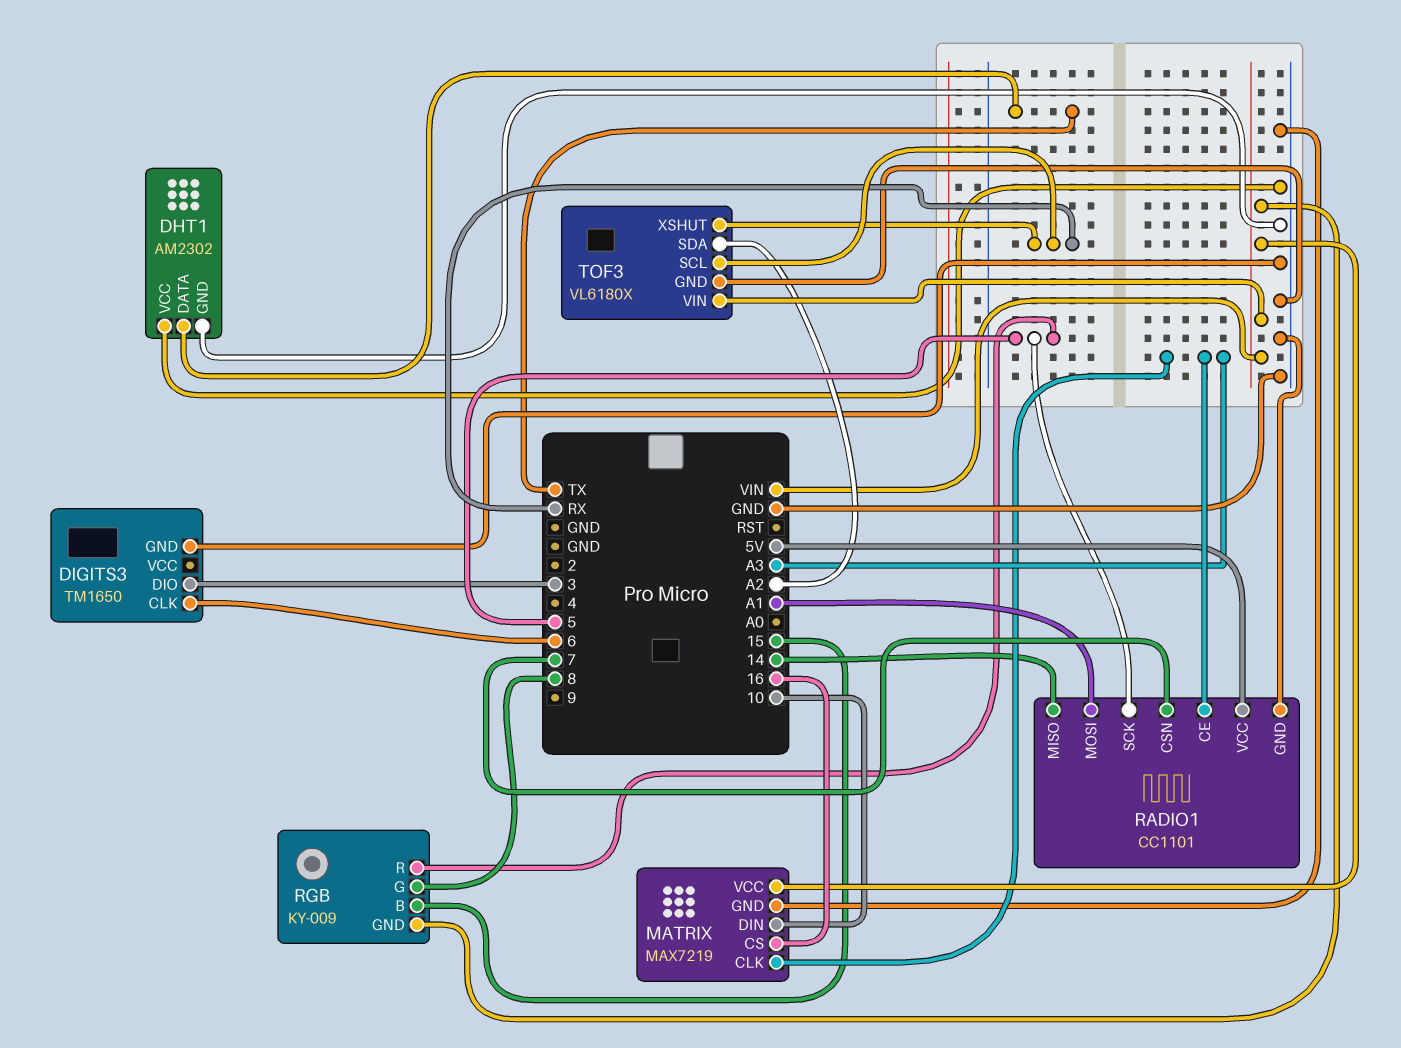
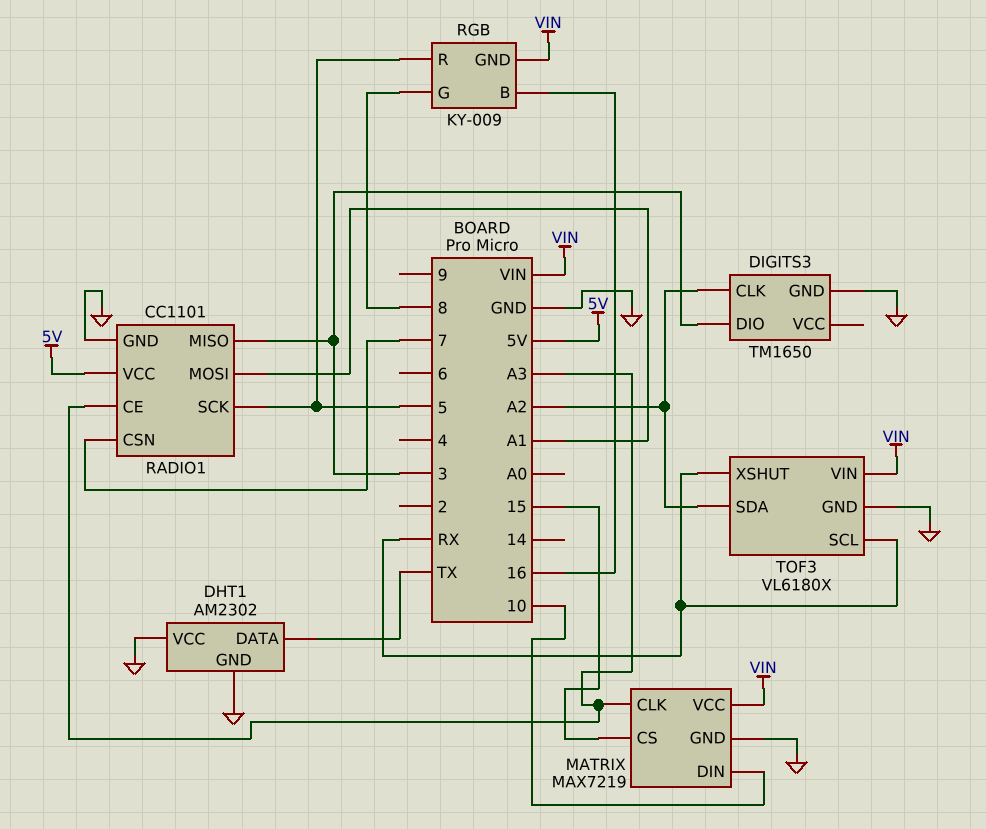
DIGITS3 pin CLK: 6 -> A2
MATRIX pin CS: 16 -> 15
RADIO1 pin MISO: 14 -> 3
RGB pin B: 15 -> 16

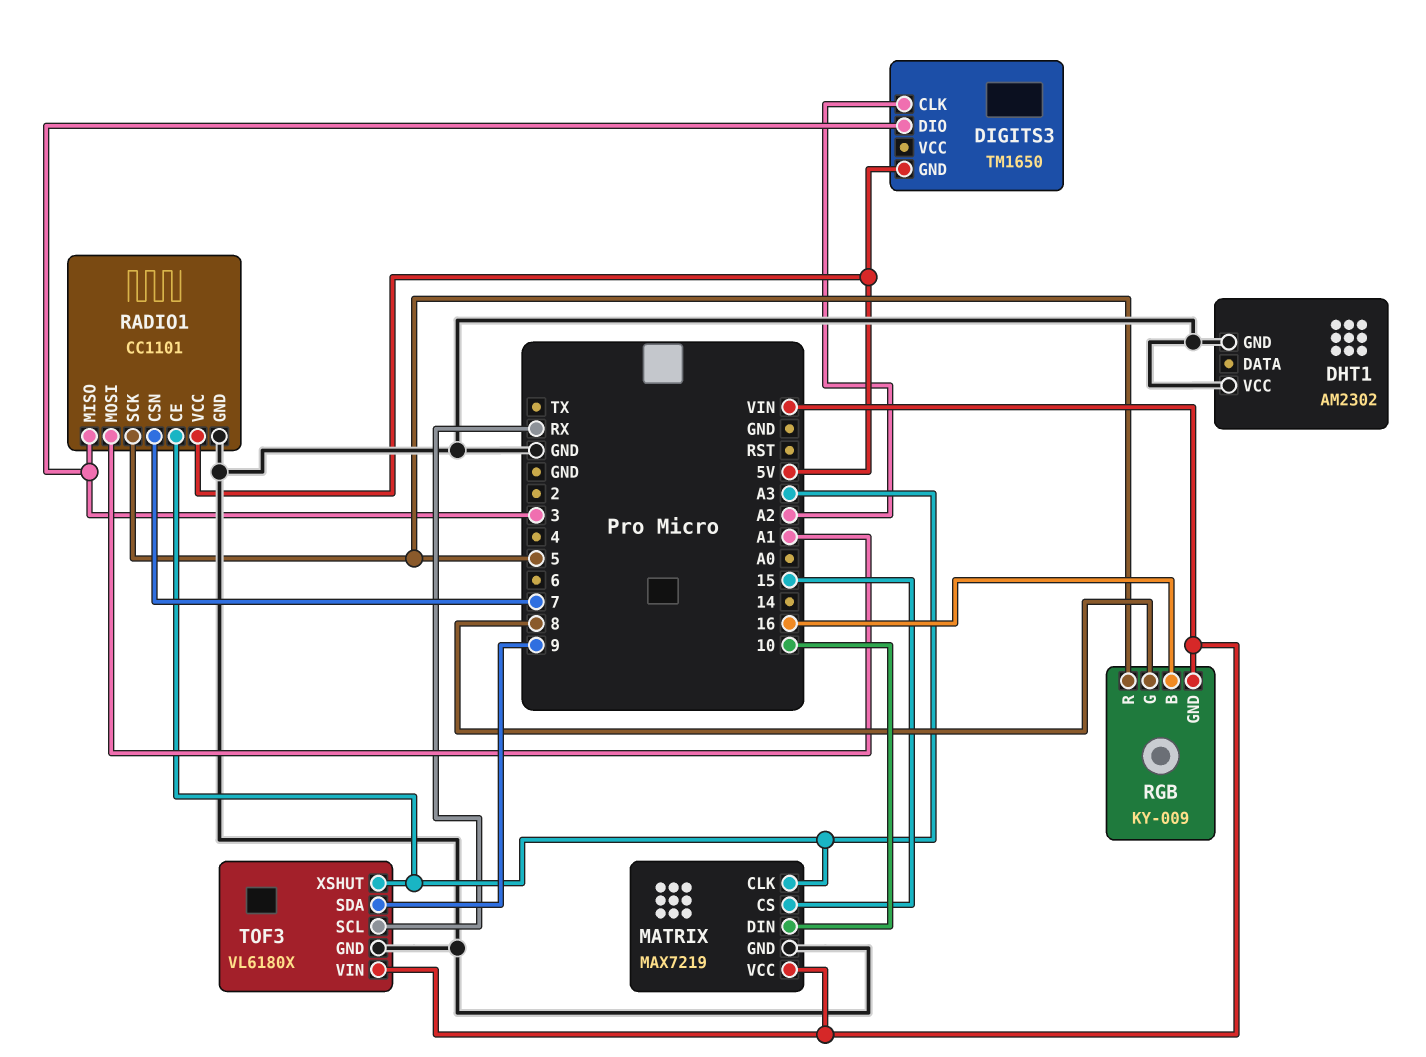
DHT1 pin DATA: TX -> none
DIGITS3 pin GND: GND -> 5V
TOF3 pin SDA: A2 -> 9
TOF3 pin XSHUT: RX -> A3

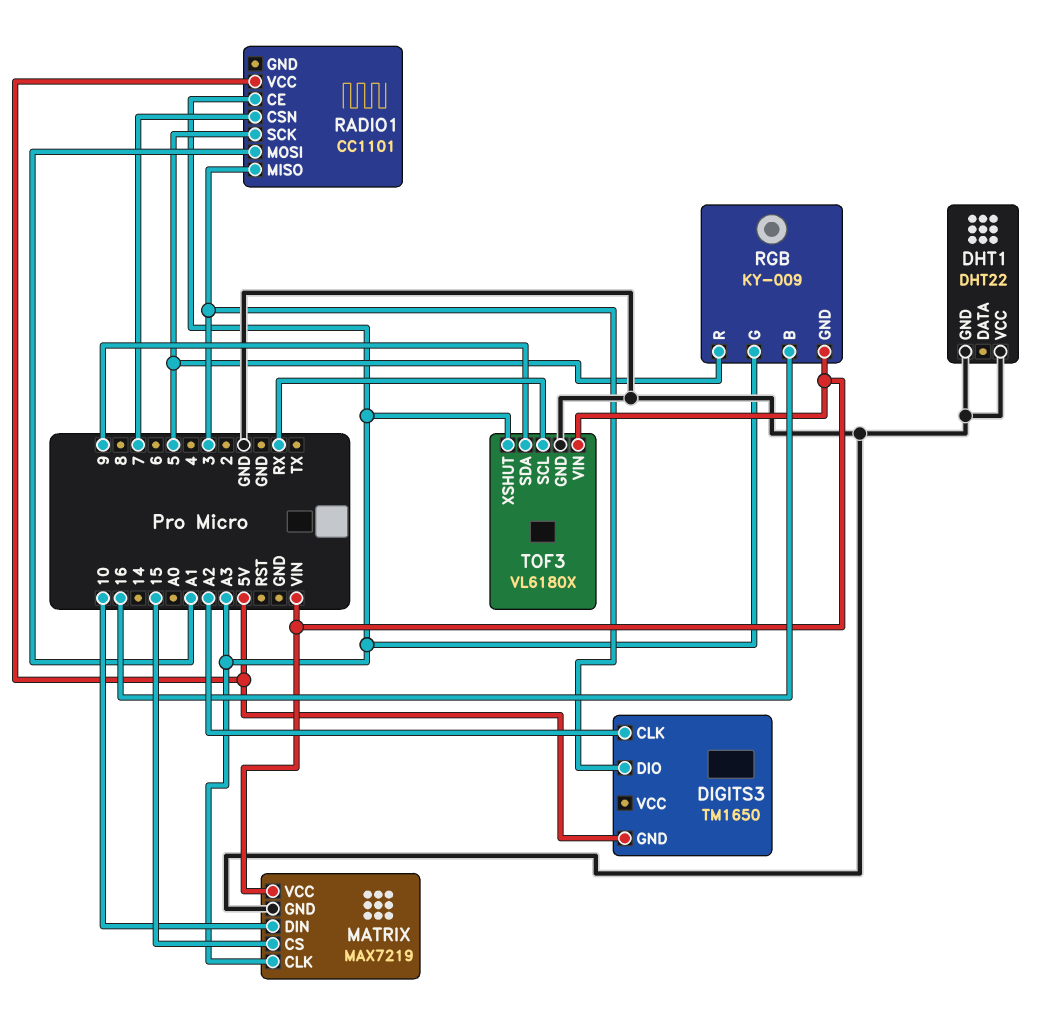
DHT1: AM2302 -> DHT22
RADIO1 pin GND: GND -> none
RGB pin G: 8 -> A3

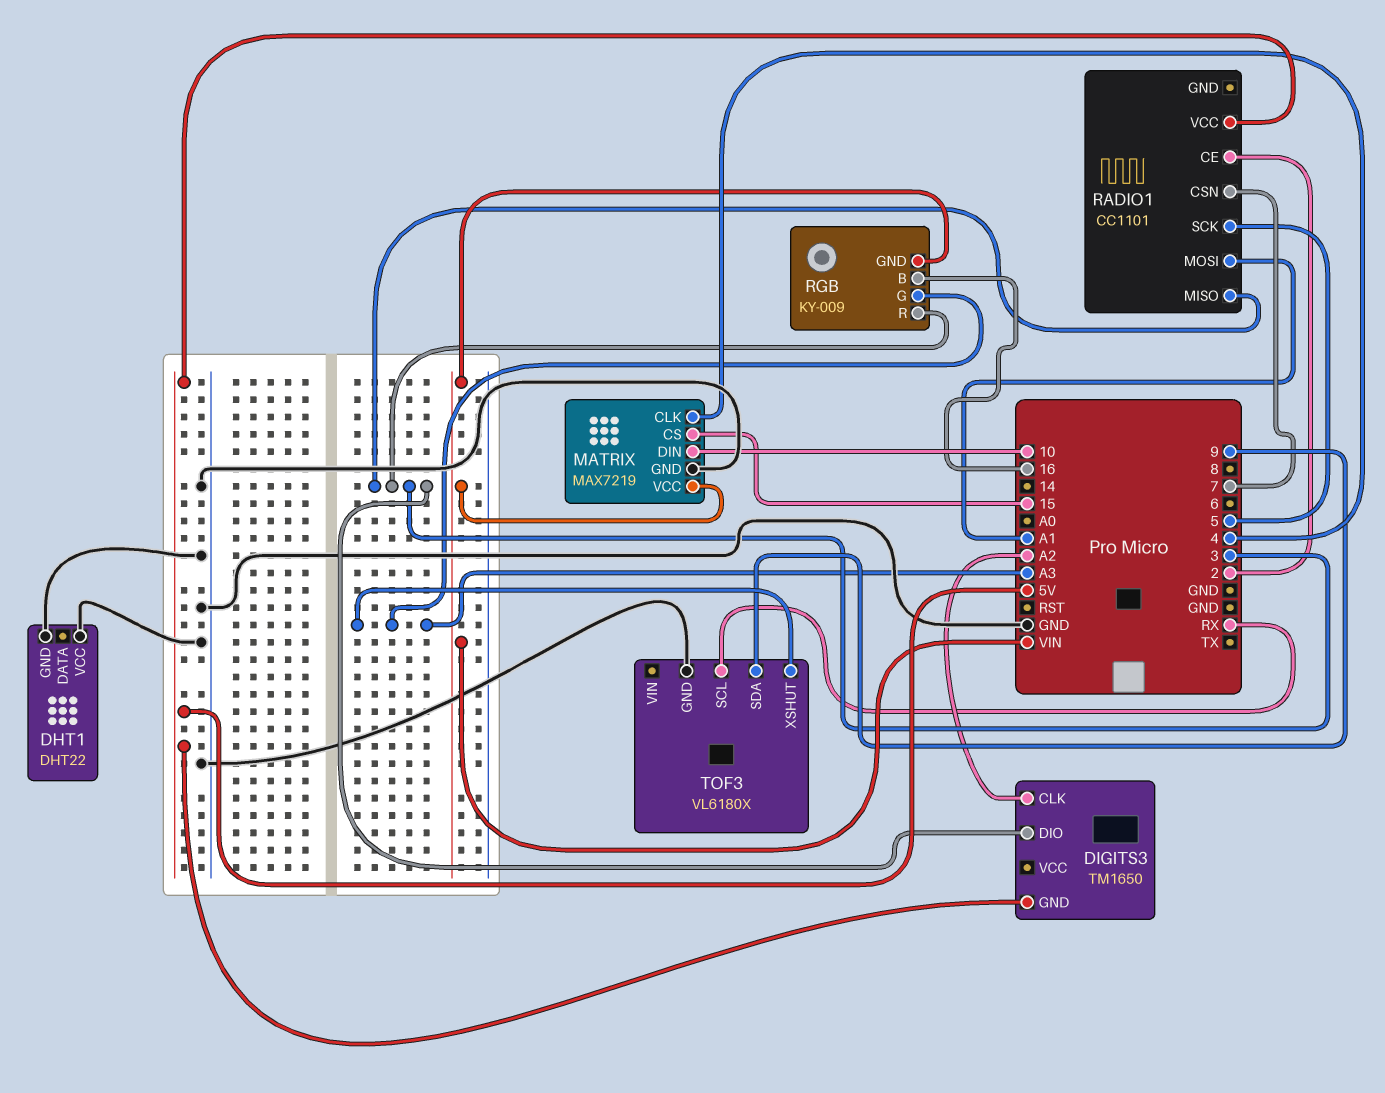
MATRIX pin CLK: A3 -> 4
RADIO1 pin CE: A3 -> 2
RGB pin R: 5 -> 3
TOF3 pin VIN: VIN -> none

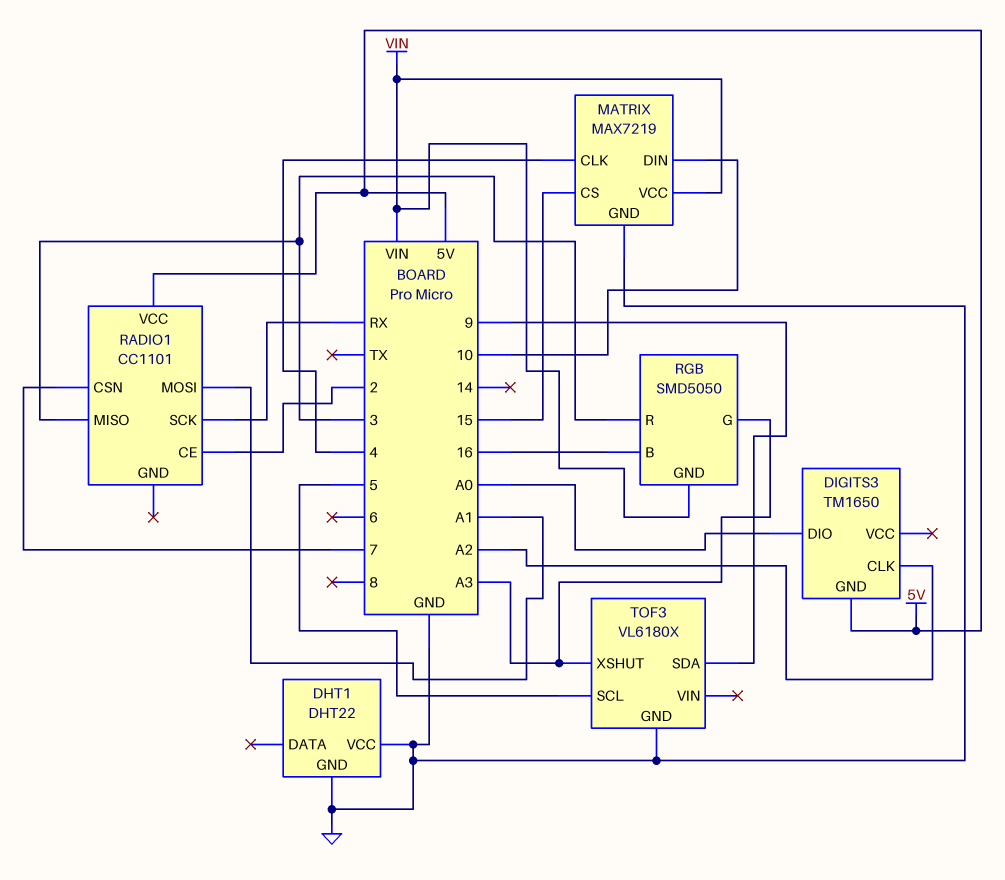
DIGITS3 pin DIO: 3 -> A0
RADIO1 pin SCK: 5 -> RX
RGB: KY-009 -> SMD5050
TOF3 pin SCL: RX -> 5

